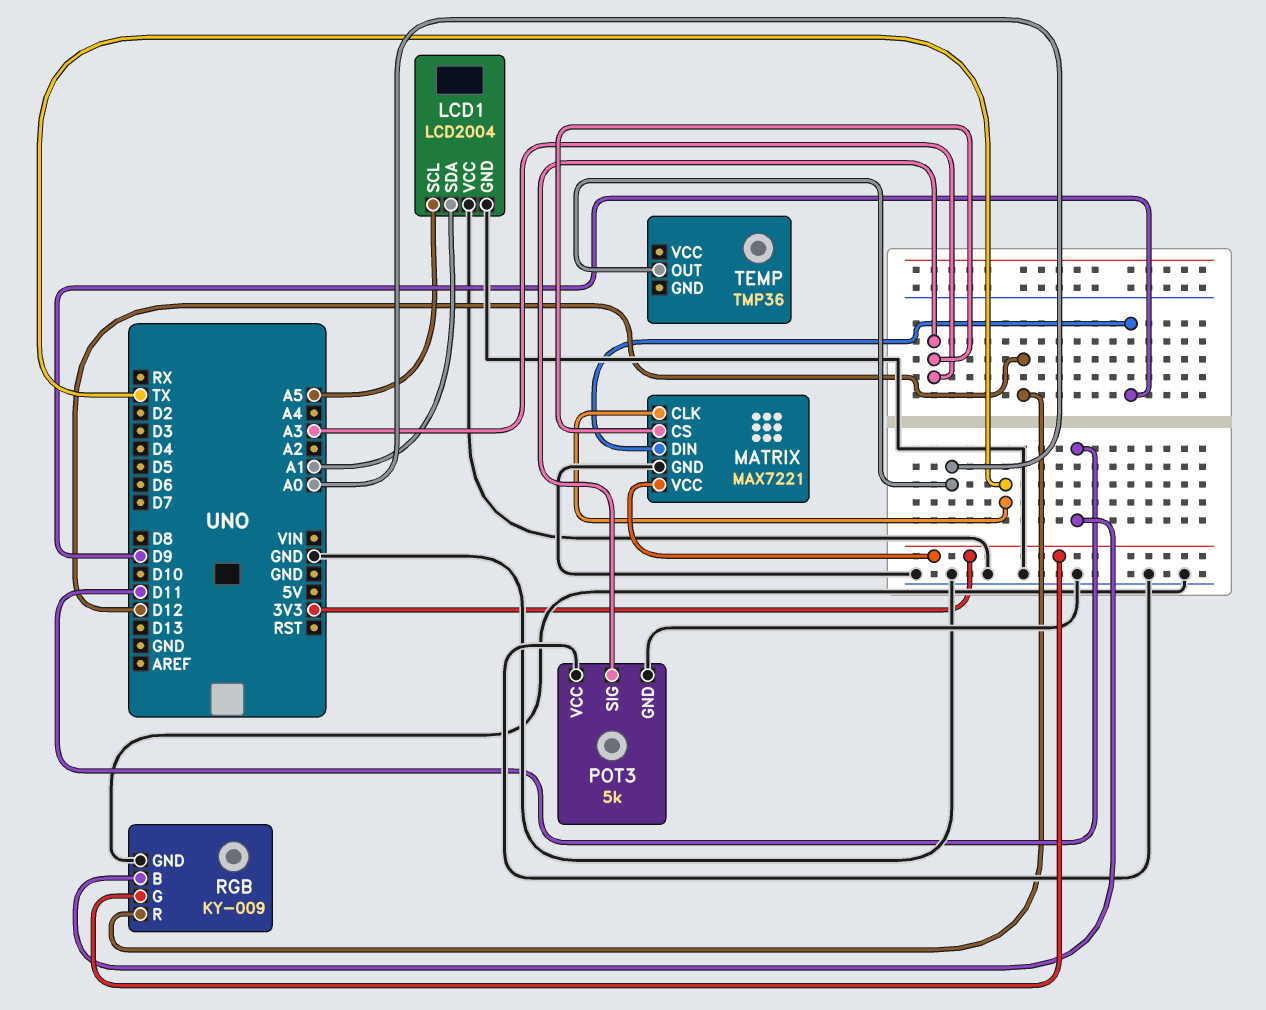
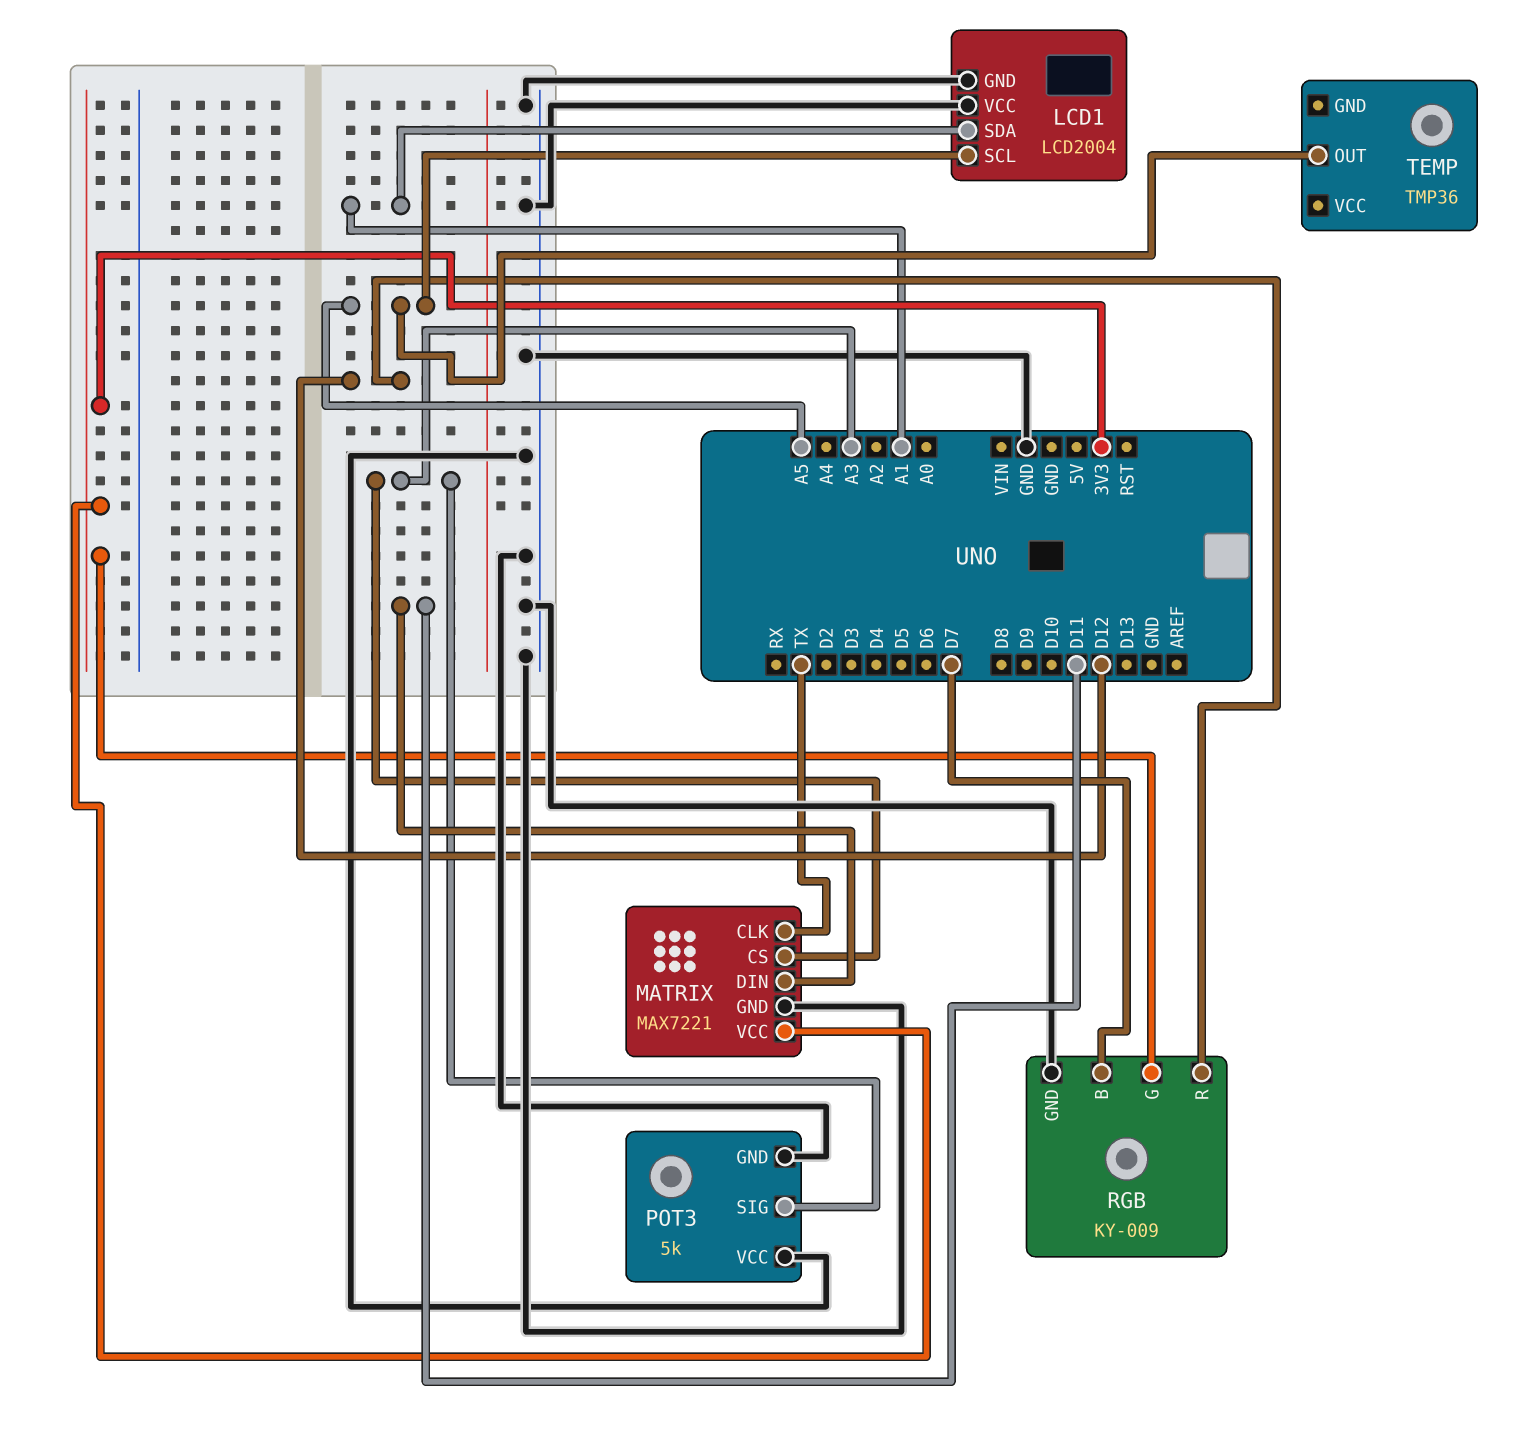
MATRIX pin DIN: D9 -> D11
RGB pin B: D11 -> D7
TEMP pin OUT: A0 -> A5

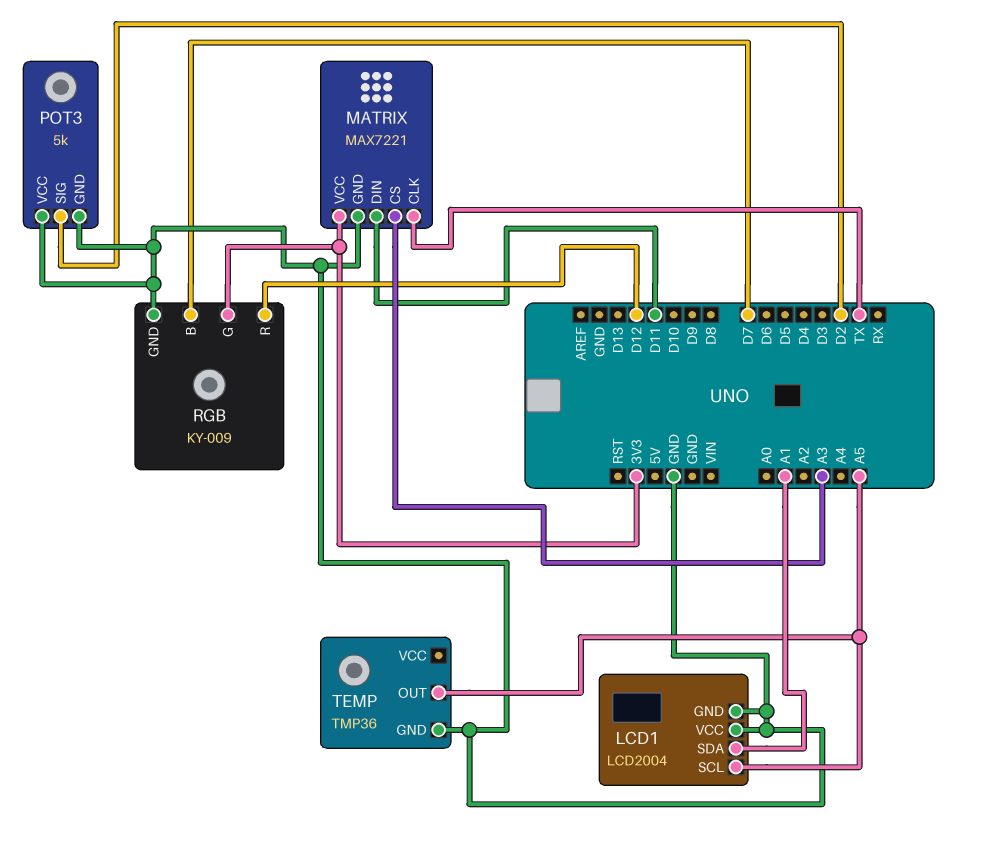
POT3 pin SIG: A3 -> D2
TEMP pin GND: none -> GND

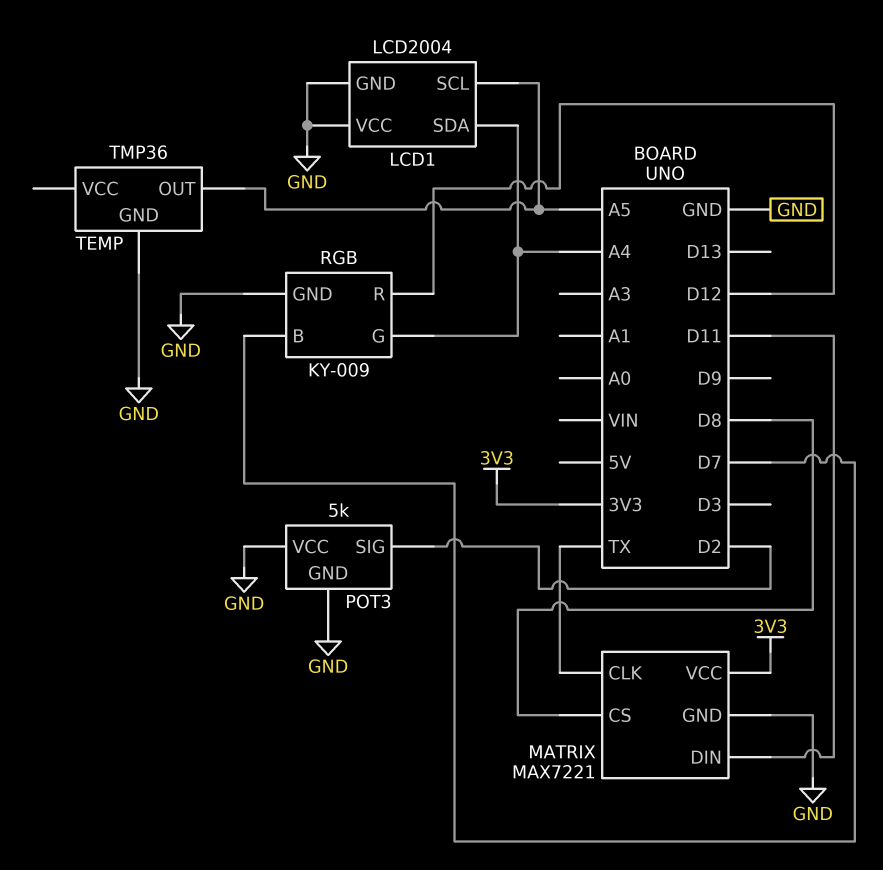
LCD1 pin SDA: A1 -> A4
MATRIX pin CS: A3 -> D8
RGB pin G: 3V3 -> A4

